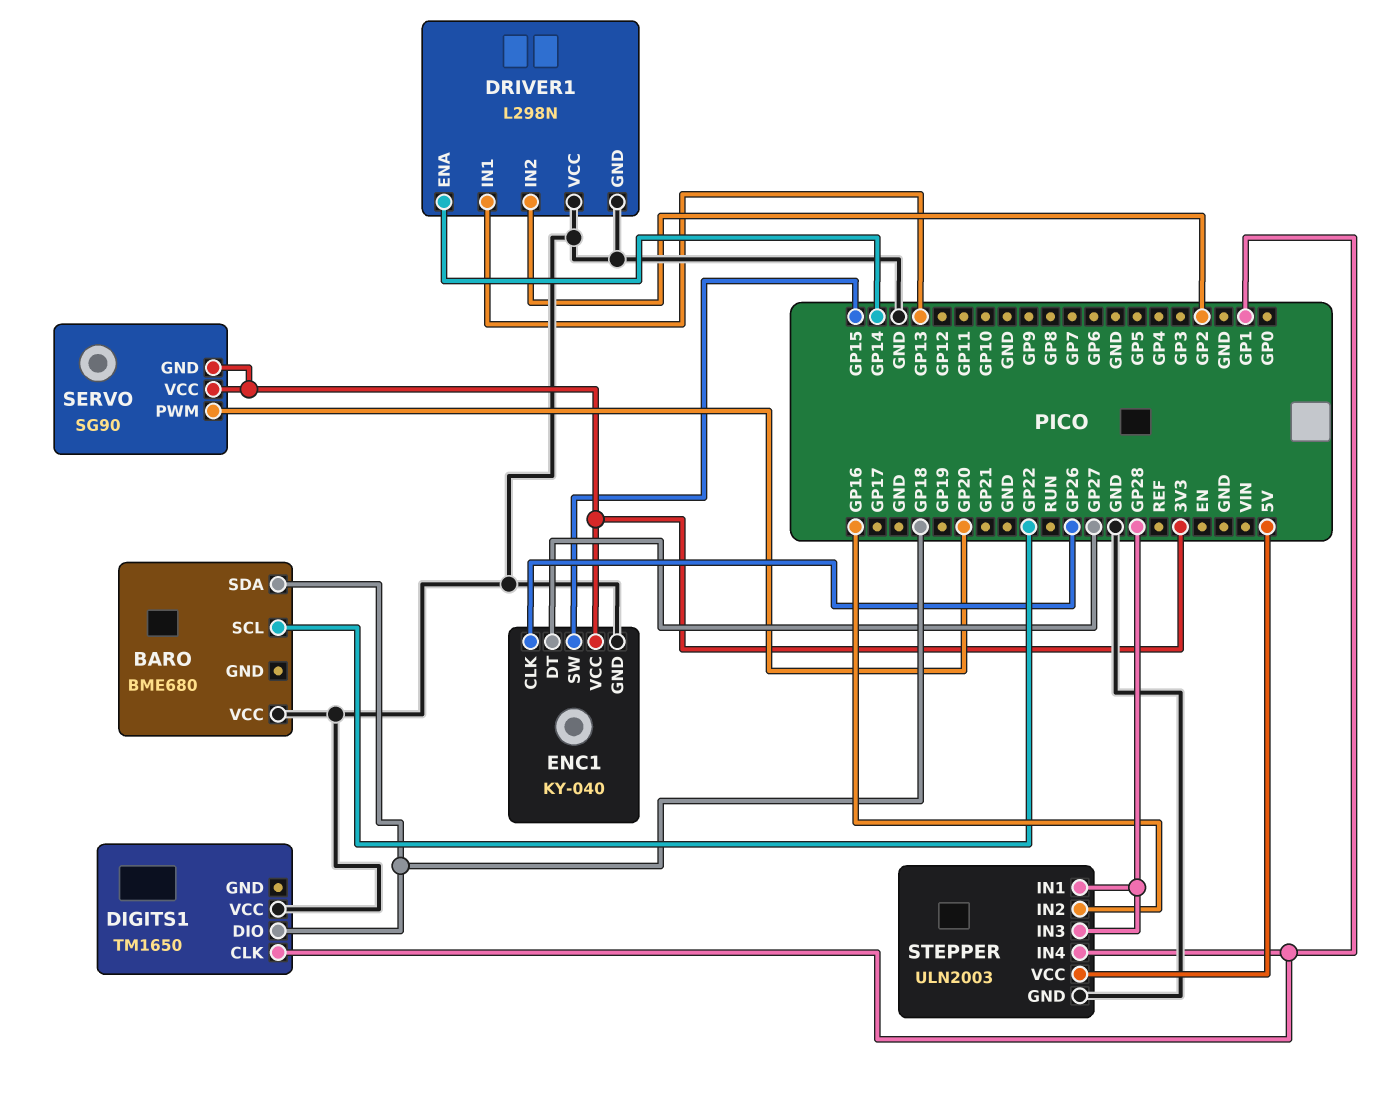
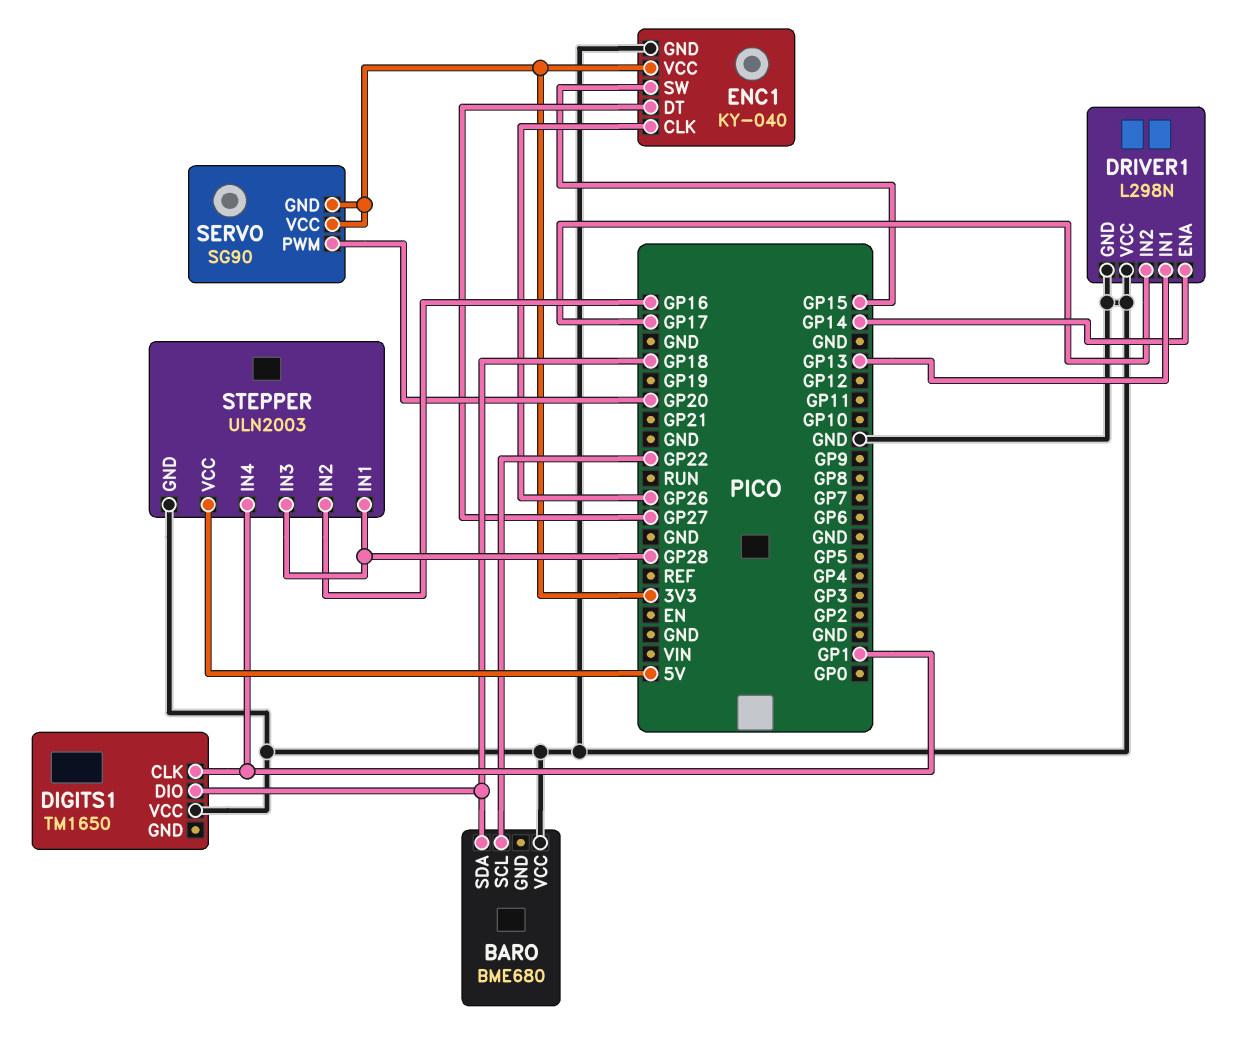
DRIVER1 pin IN2: GP2 -> GP17

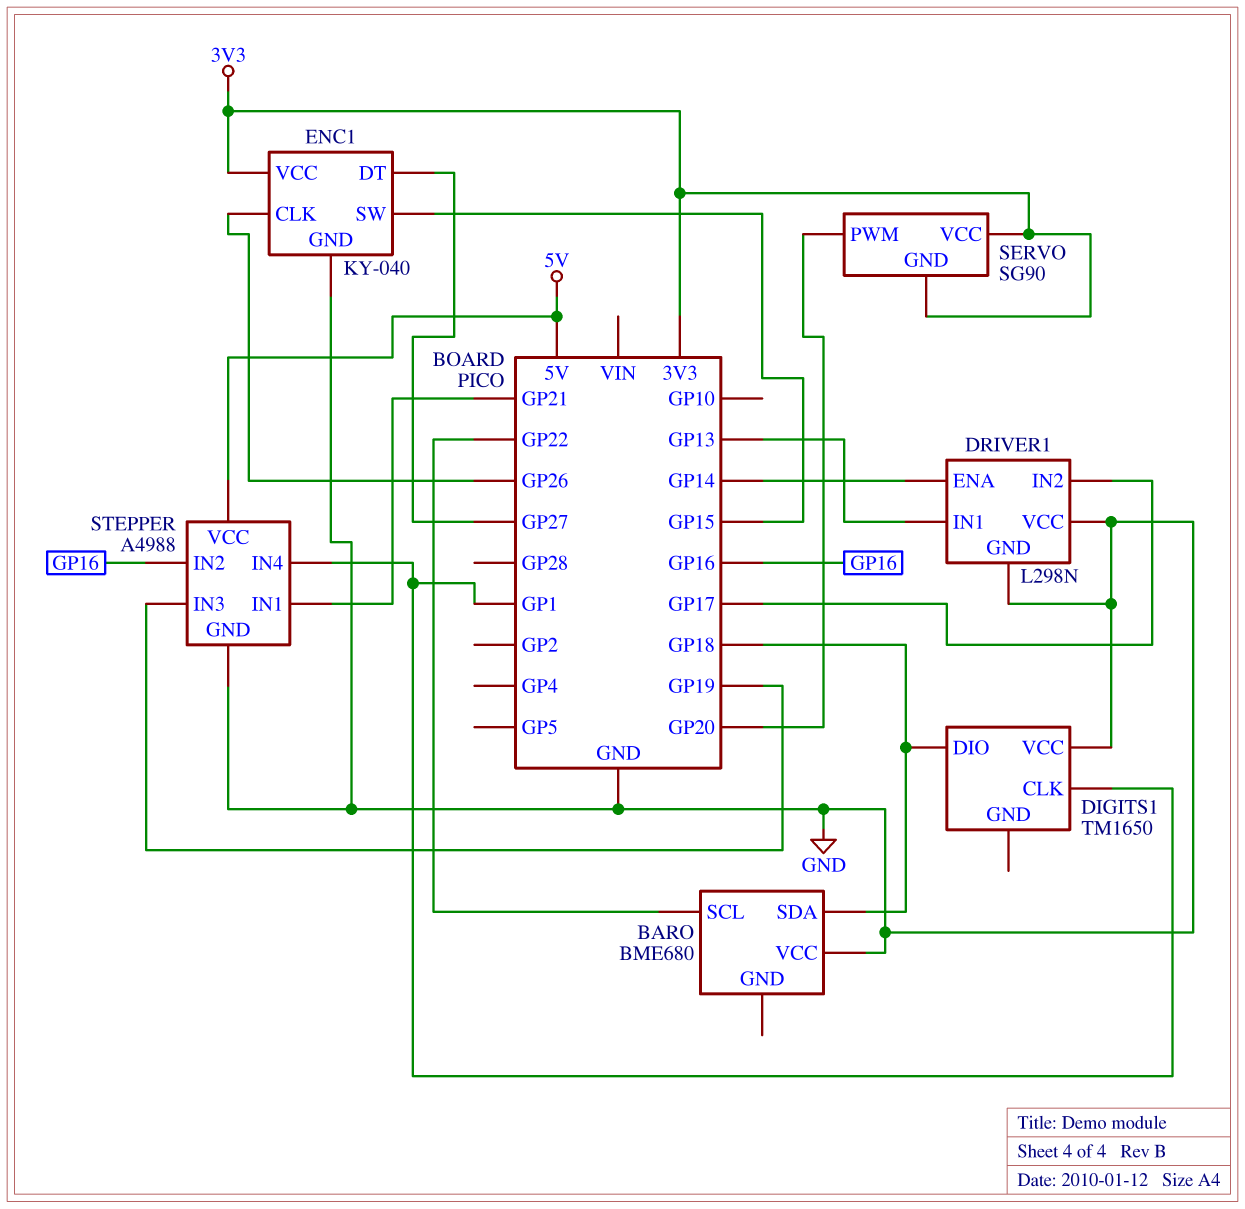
STEPPER: ULN2003 -> A4988
STEPPER pin IN1: GP28 -> GP21
STEPPER pin IN3: GP28 -> GP19

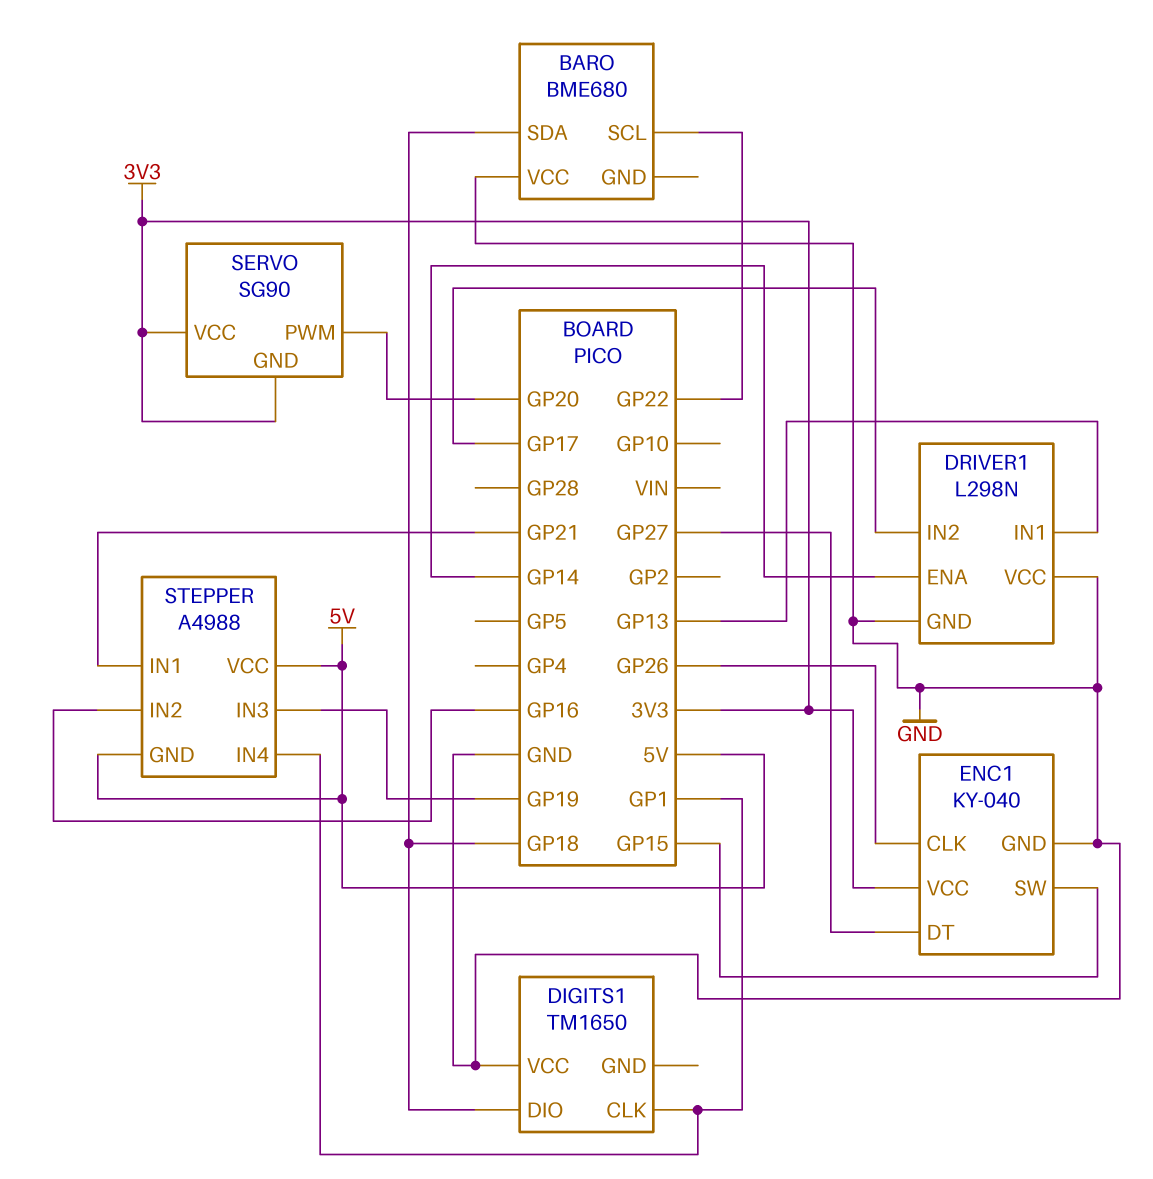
STEPPER pin GND: GND -> 5V

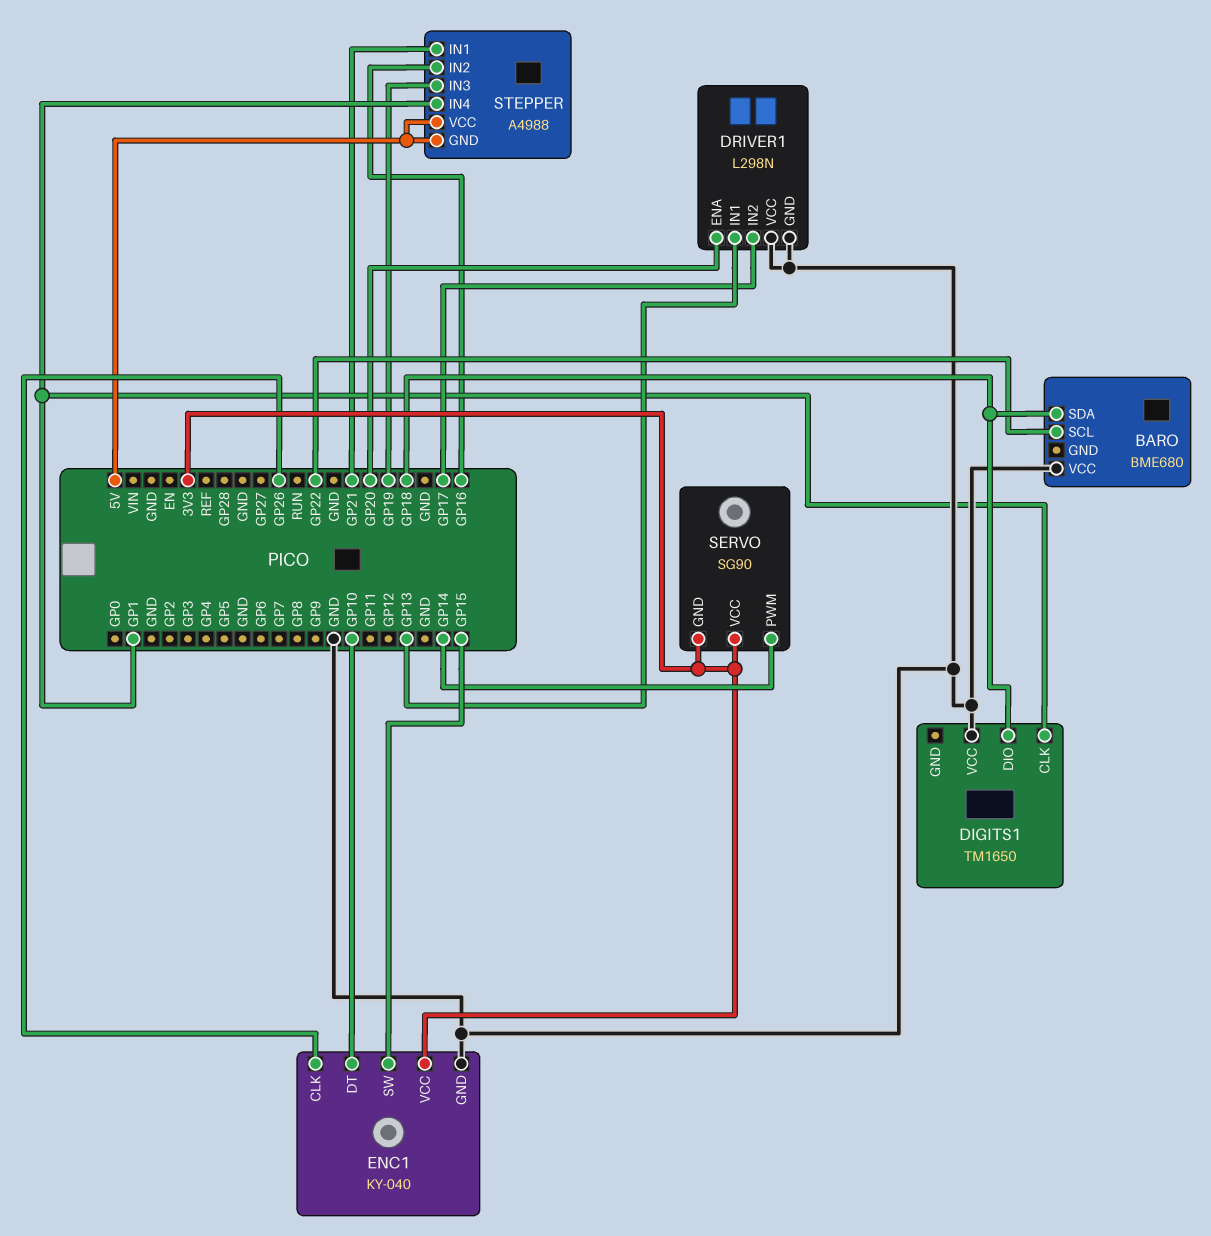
DRIVER1 pin ENA: GP14 -> GP20
ENC1 pin DT: GP27 -> GP10
SERVO pin PWM: GP20 -> GP14

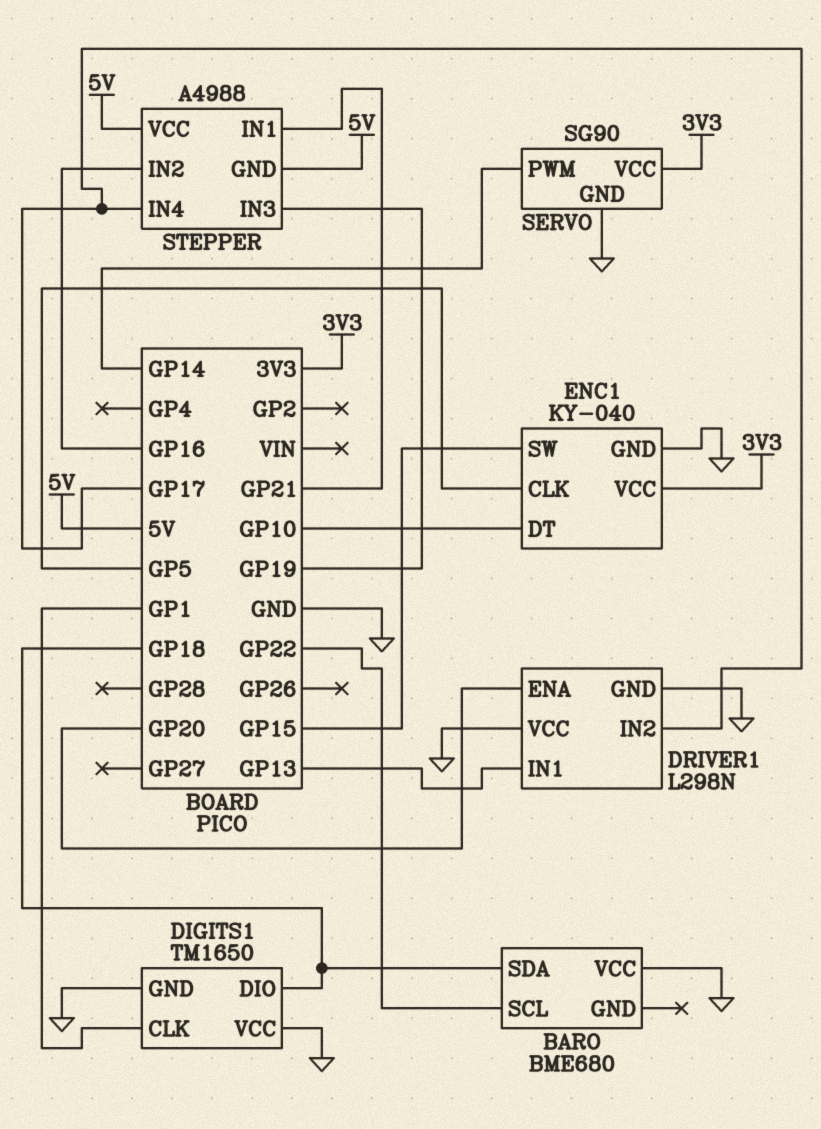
DIGITS1 pin GND: none -> GND
ENC1 pin CLK: GP26 -> GP5
SERVO pin GND: 3V3 -> GND
STEPPER pin IN4: GP1 -> GP17

